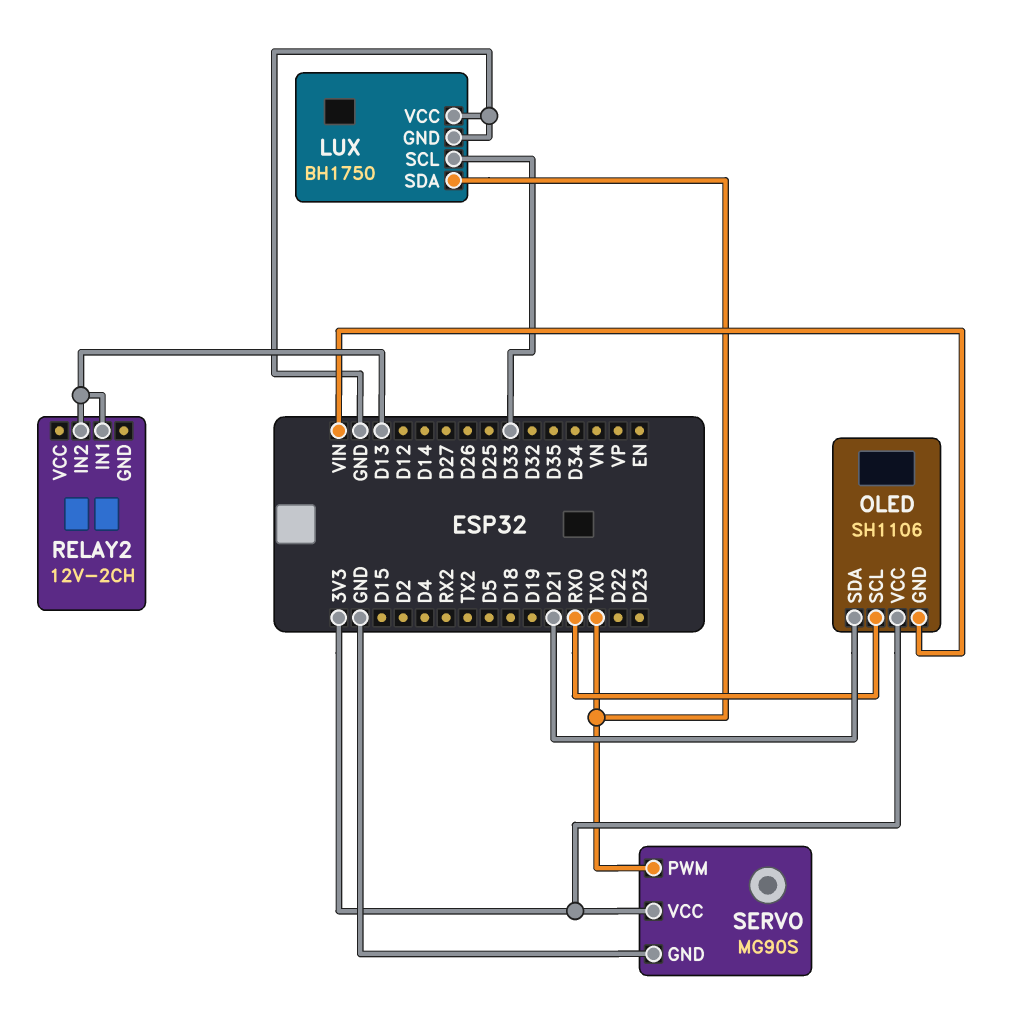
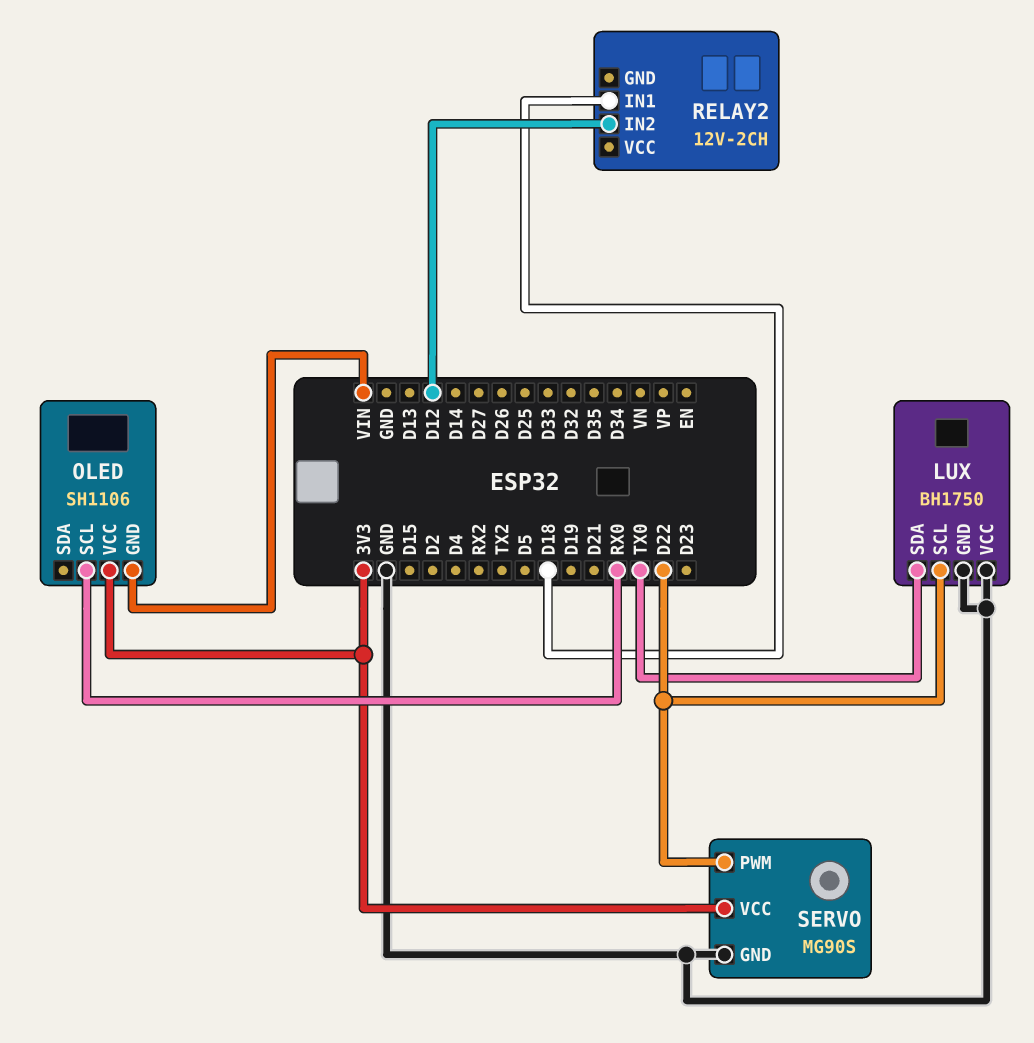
LUX pin SCL: D33 -> D22
OLED pin SDA: D21 -> none
RELAY2 pin IN1: D13 -> D18
RELAY2 pin IN2: D13 -> D12
SERVO pin PWM: TX0 -> D22

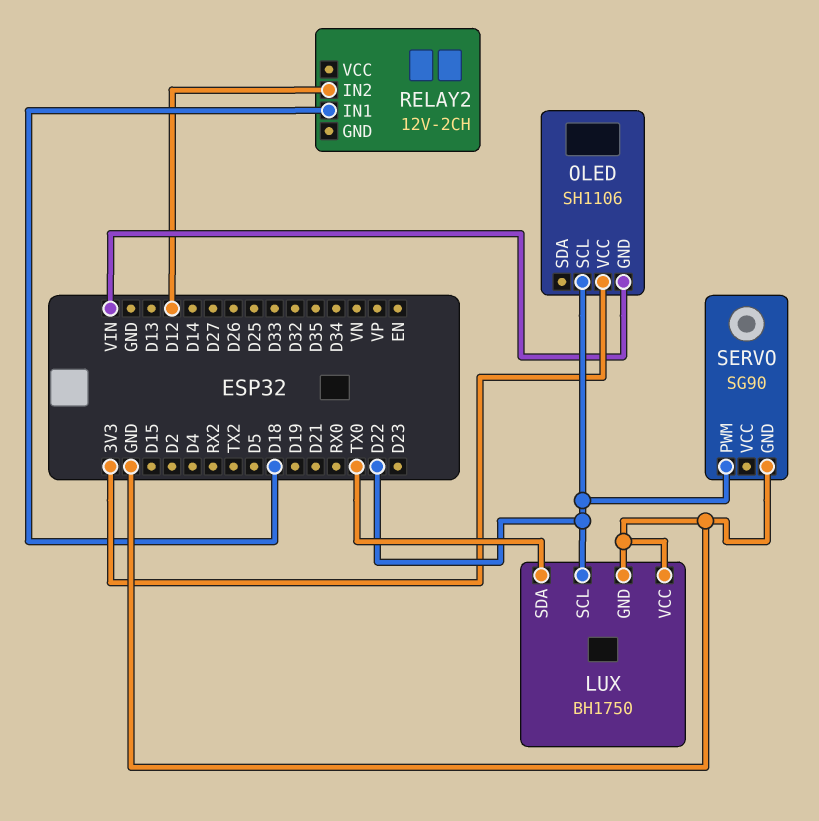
OLED pin SCL: RX0 -> D22
SERVO: MG90S -> SG90
SERVO pin VCC: 3V3 -> none

